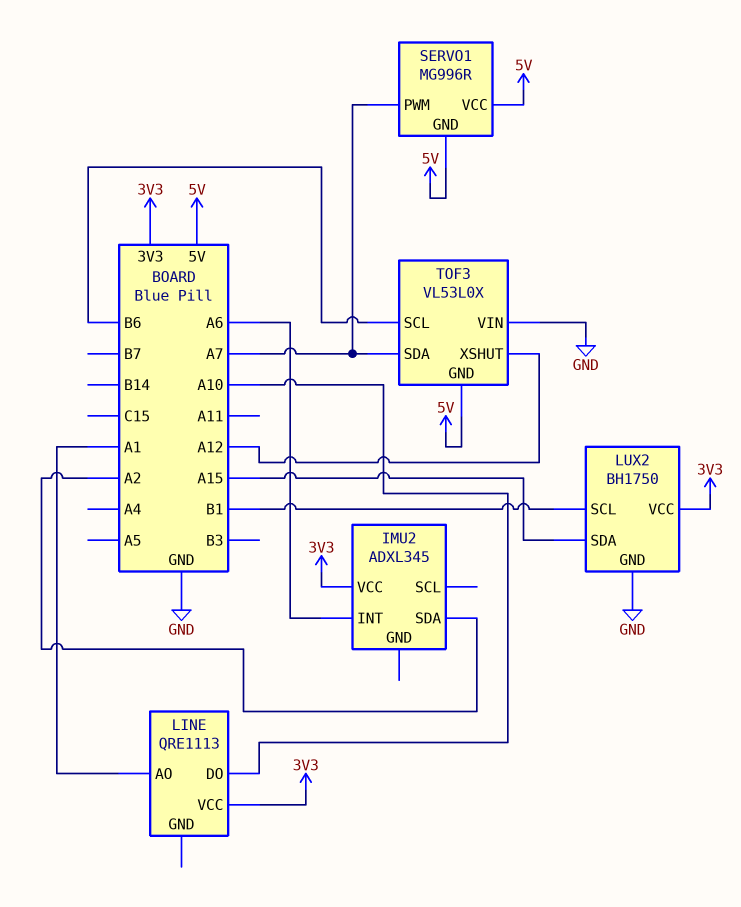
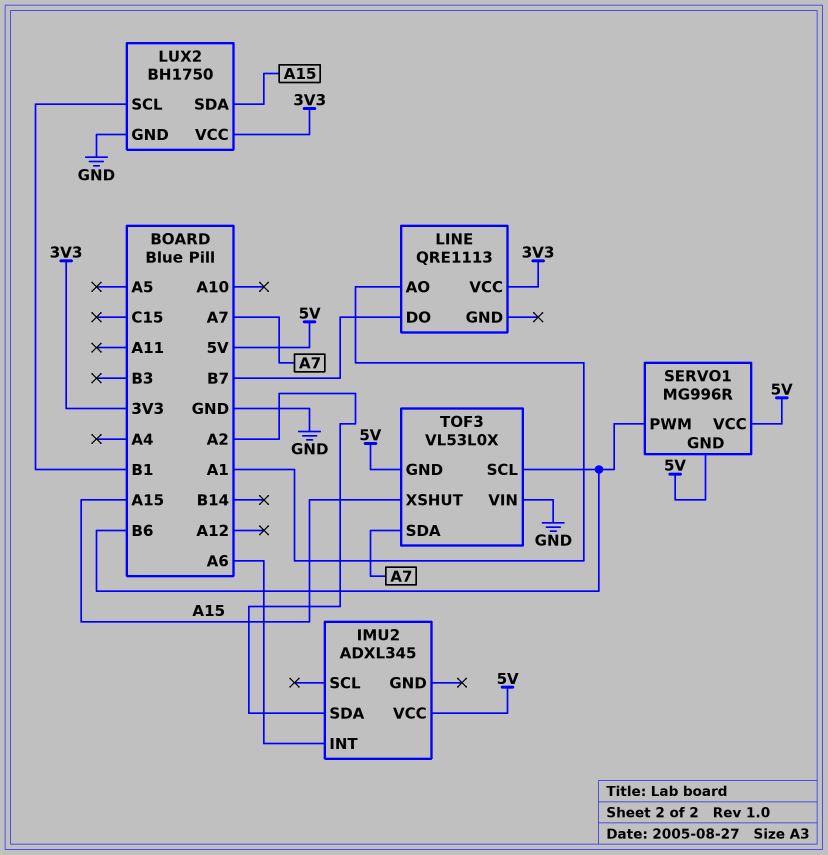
IMU2 pin VCC: 3V3 -> 5V
LINE pin DO: A10 -> B7
SERVO1 pin PWM: A7 -> B6
TOF3 pin XSHUT: A12 -> A15

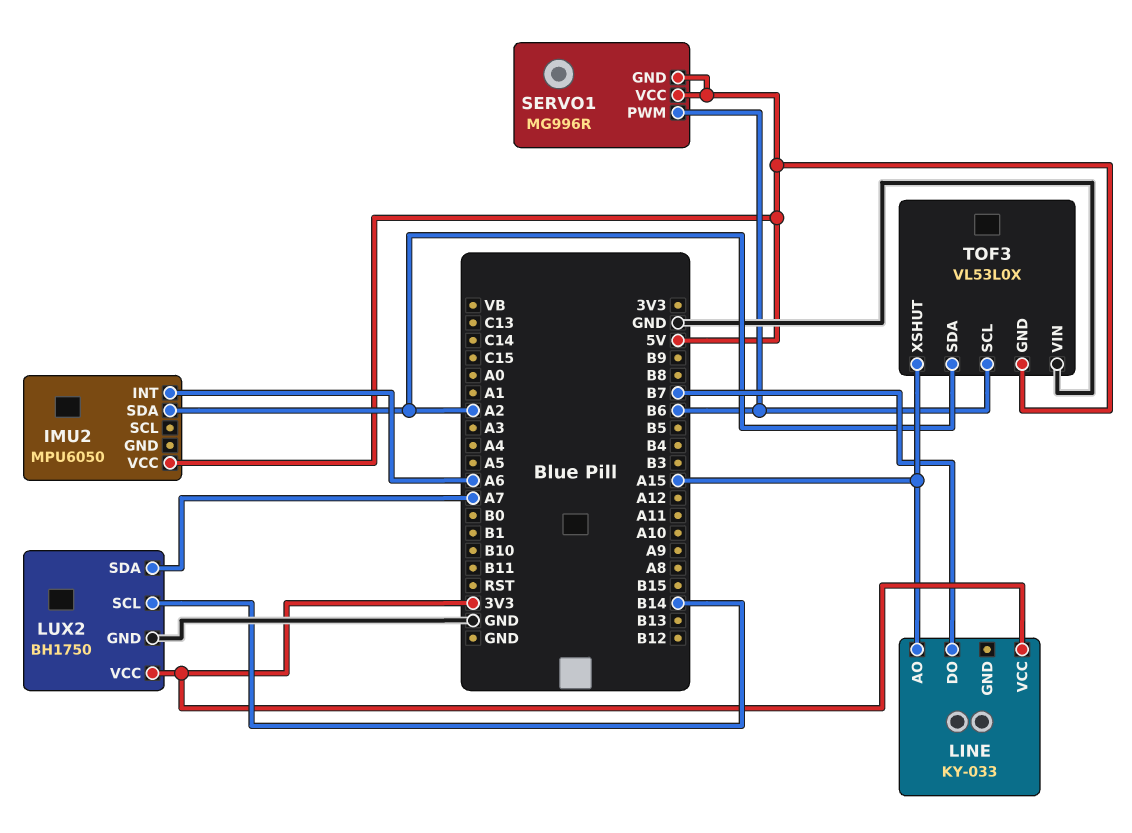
IMU2: ADXL345 -> MPU6050
LINE: QRE1113 -> KY-033
LINE pin AO: A1 -> A15
LUX2 pin SCL: B1 -> B14
LUX2 pin SDA: A15 -> A7
TOF3 pin SDA: A7 -> A2

